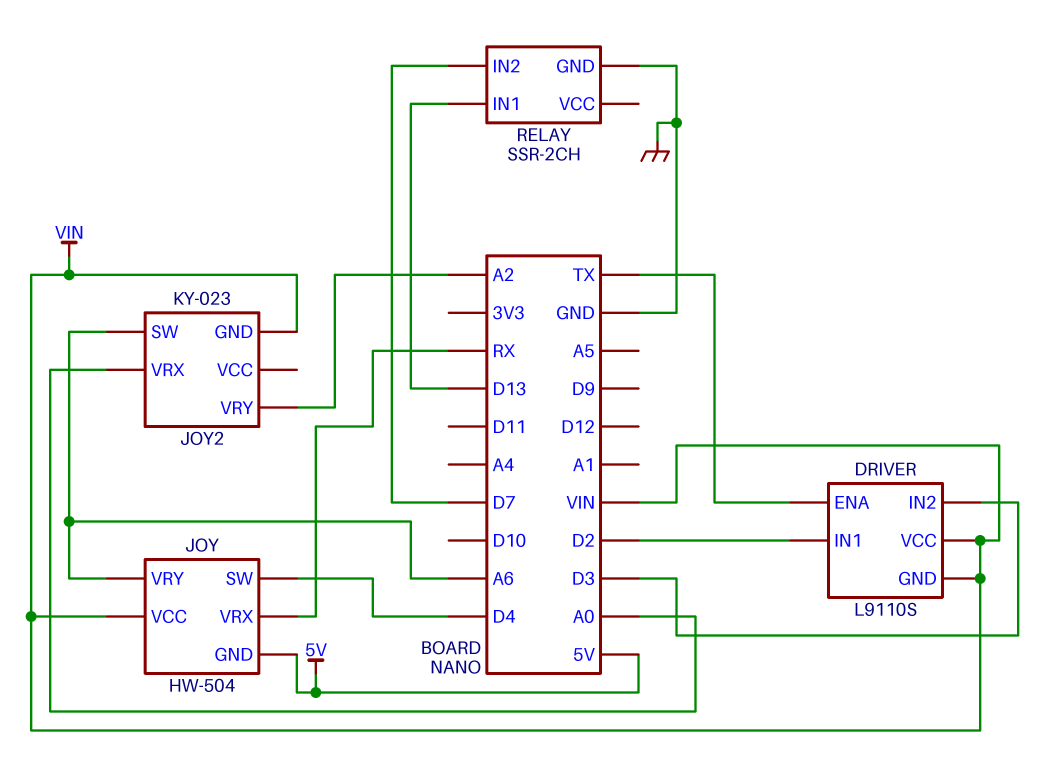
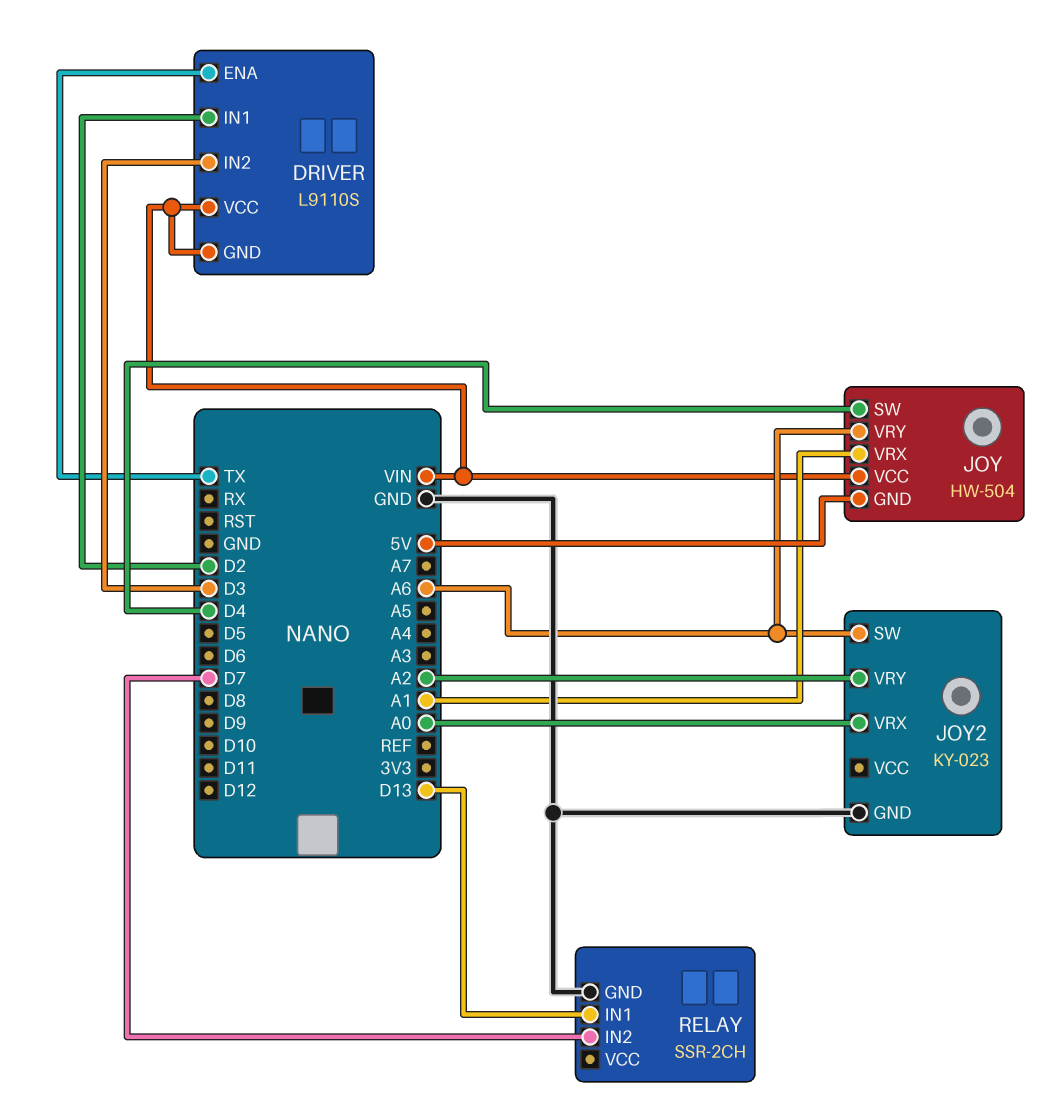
JOY pin VRX: RX -> A1
JOY2 pin GND: VIN -> GND

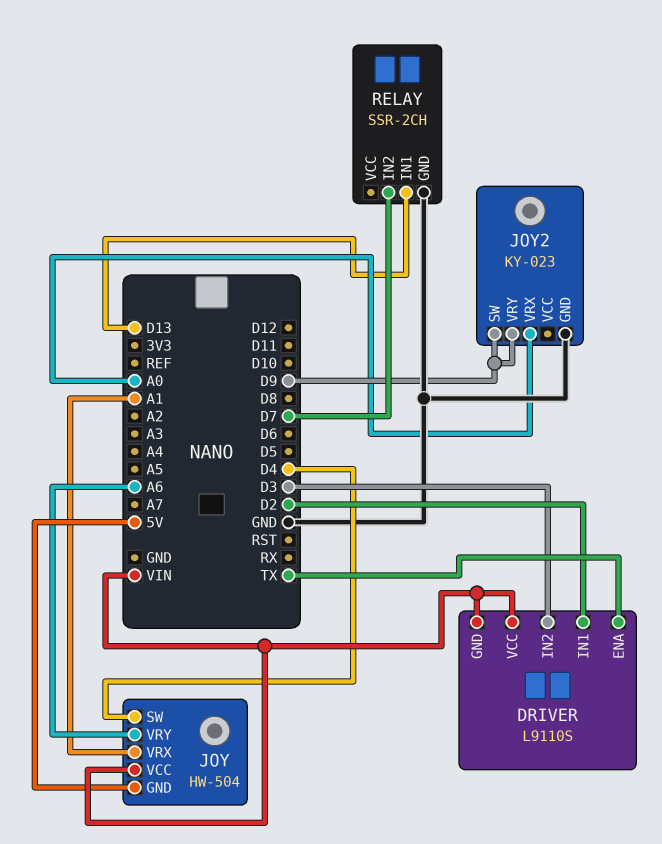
JOY2 pin SW: A6 -> D9
JOY2 pin VRY: A2 -> D9

